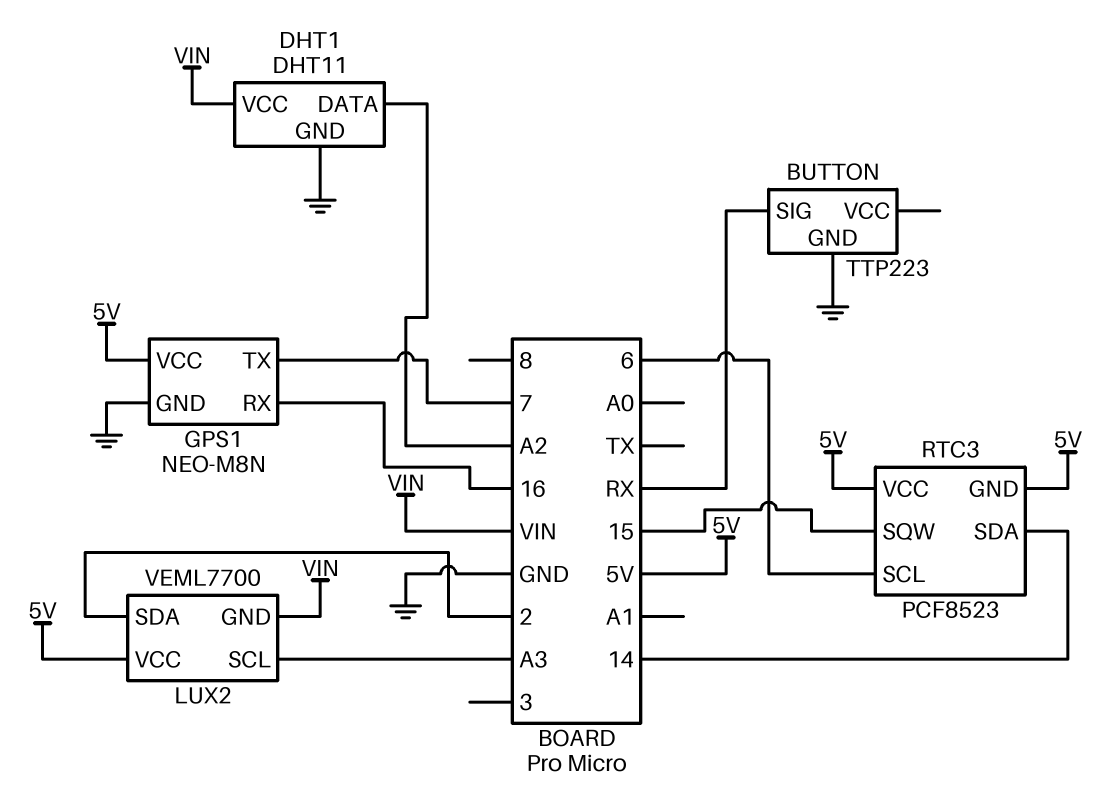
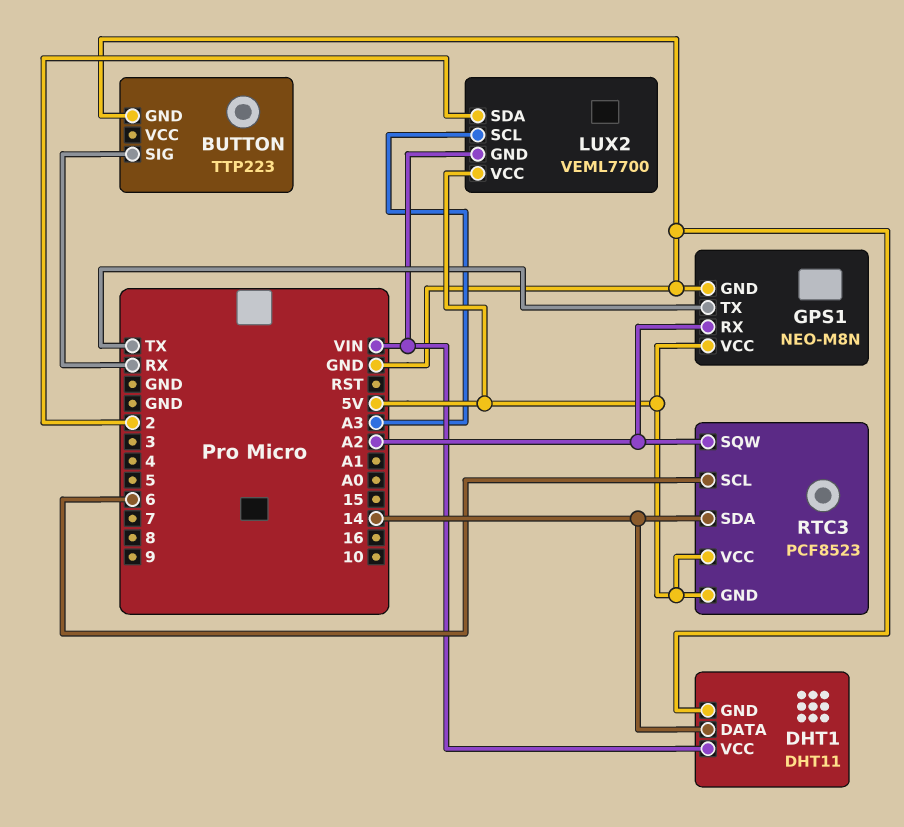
DHT1 pin DATA: A2 -> 14
GPS1 pin RX: 16 -> A2
GPS1 pin TX: 7 -> TX
RTC3 pin SQW: 15 -> A2

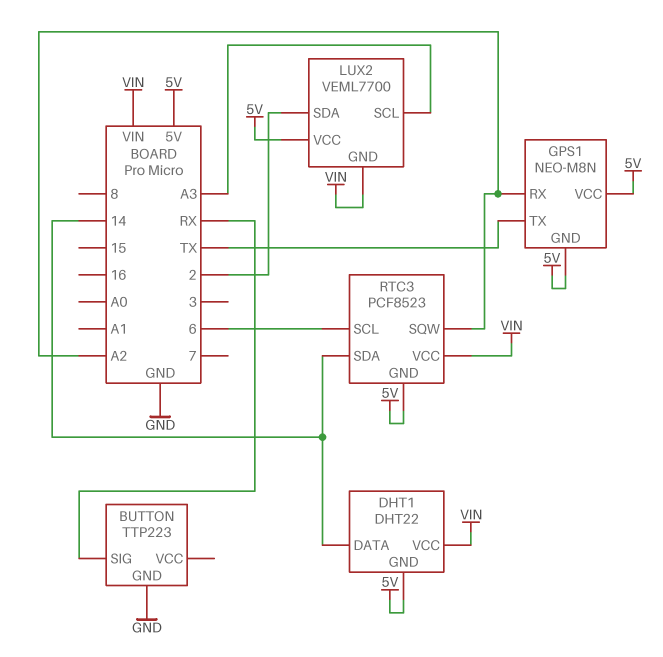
DHT1: DHT11 -> DHT22
DHT1 pin GND: GND -> 5V
GPS1 pin GND: GND -> 5V
RTC3 pin VCC: 5V -> VIN

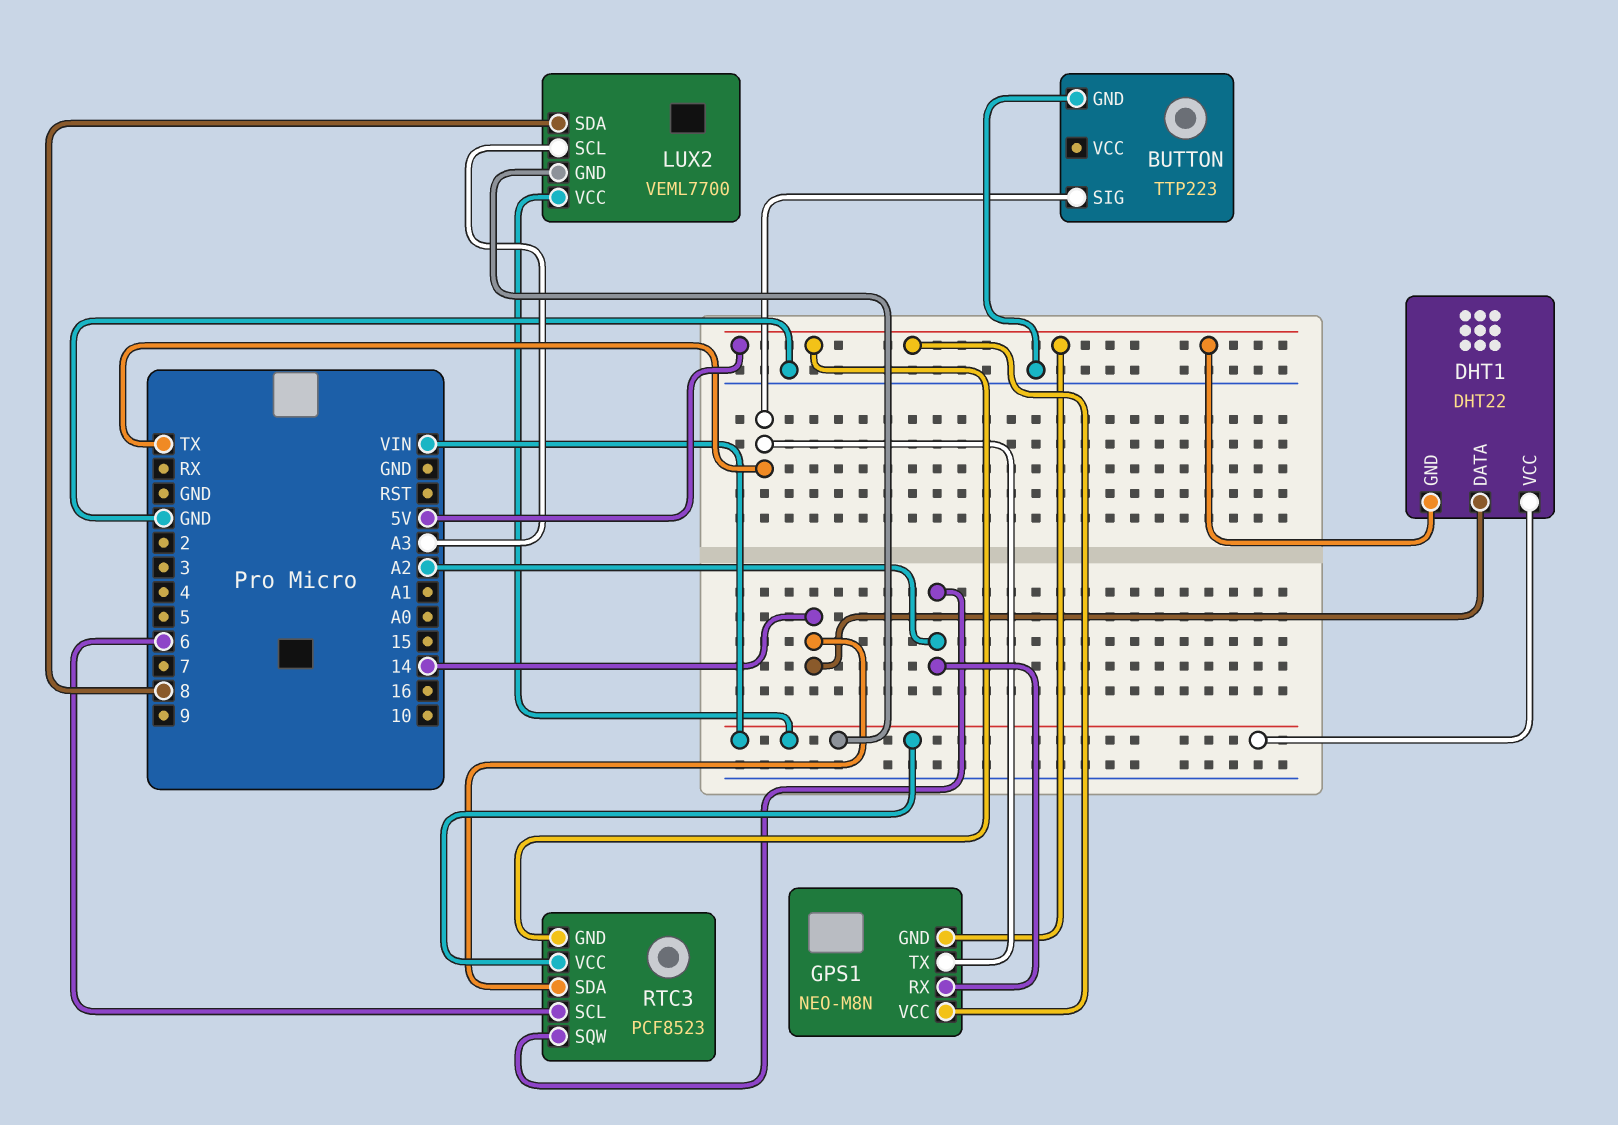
BUTTON pin SIG: RX -> TX
LUX2 pin SDA: 2 -> 8
LUX2 pin VCC: 5V -> VIN

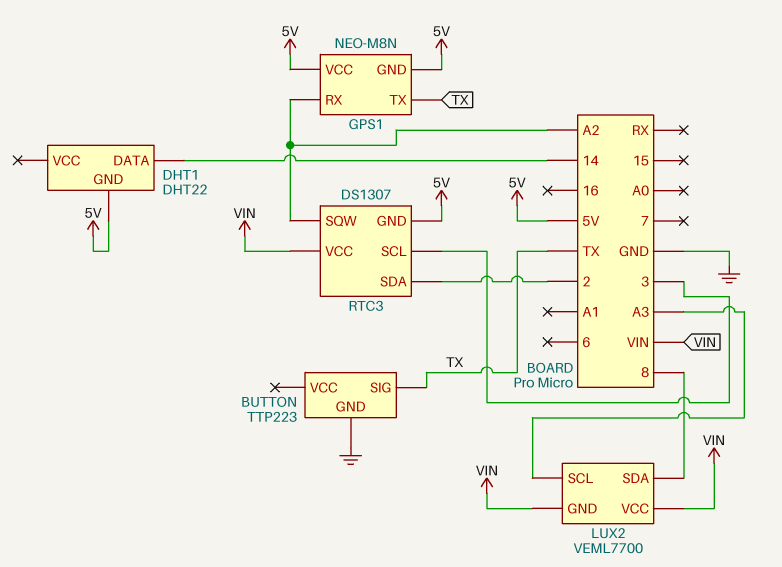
DHT1 pin VCC: VIN -> none
RTC3: PCF8523 -> DS1307
RTC3 pin SCL: 6 -> 3
RTC3 pin SDA: 14 -> 2

